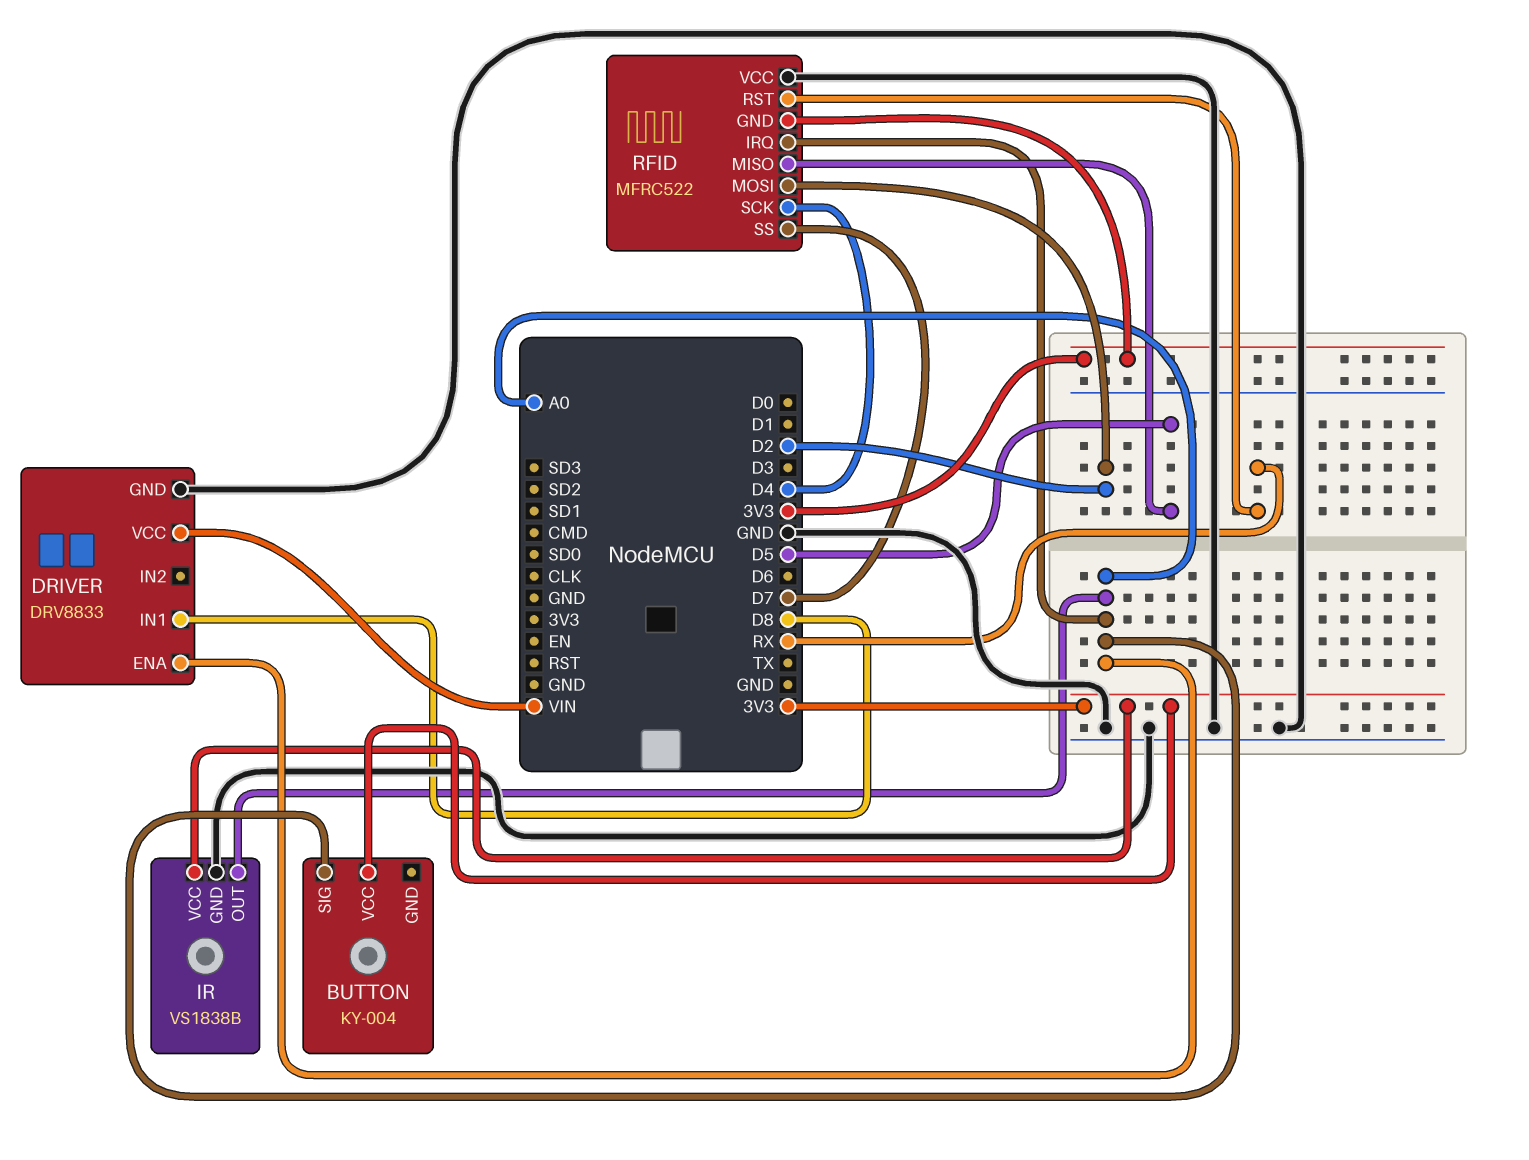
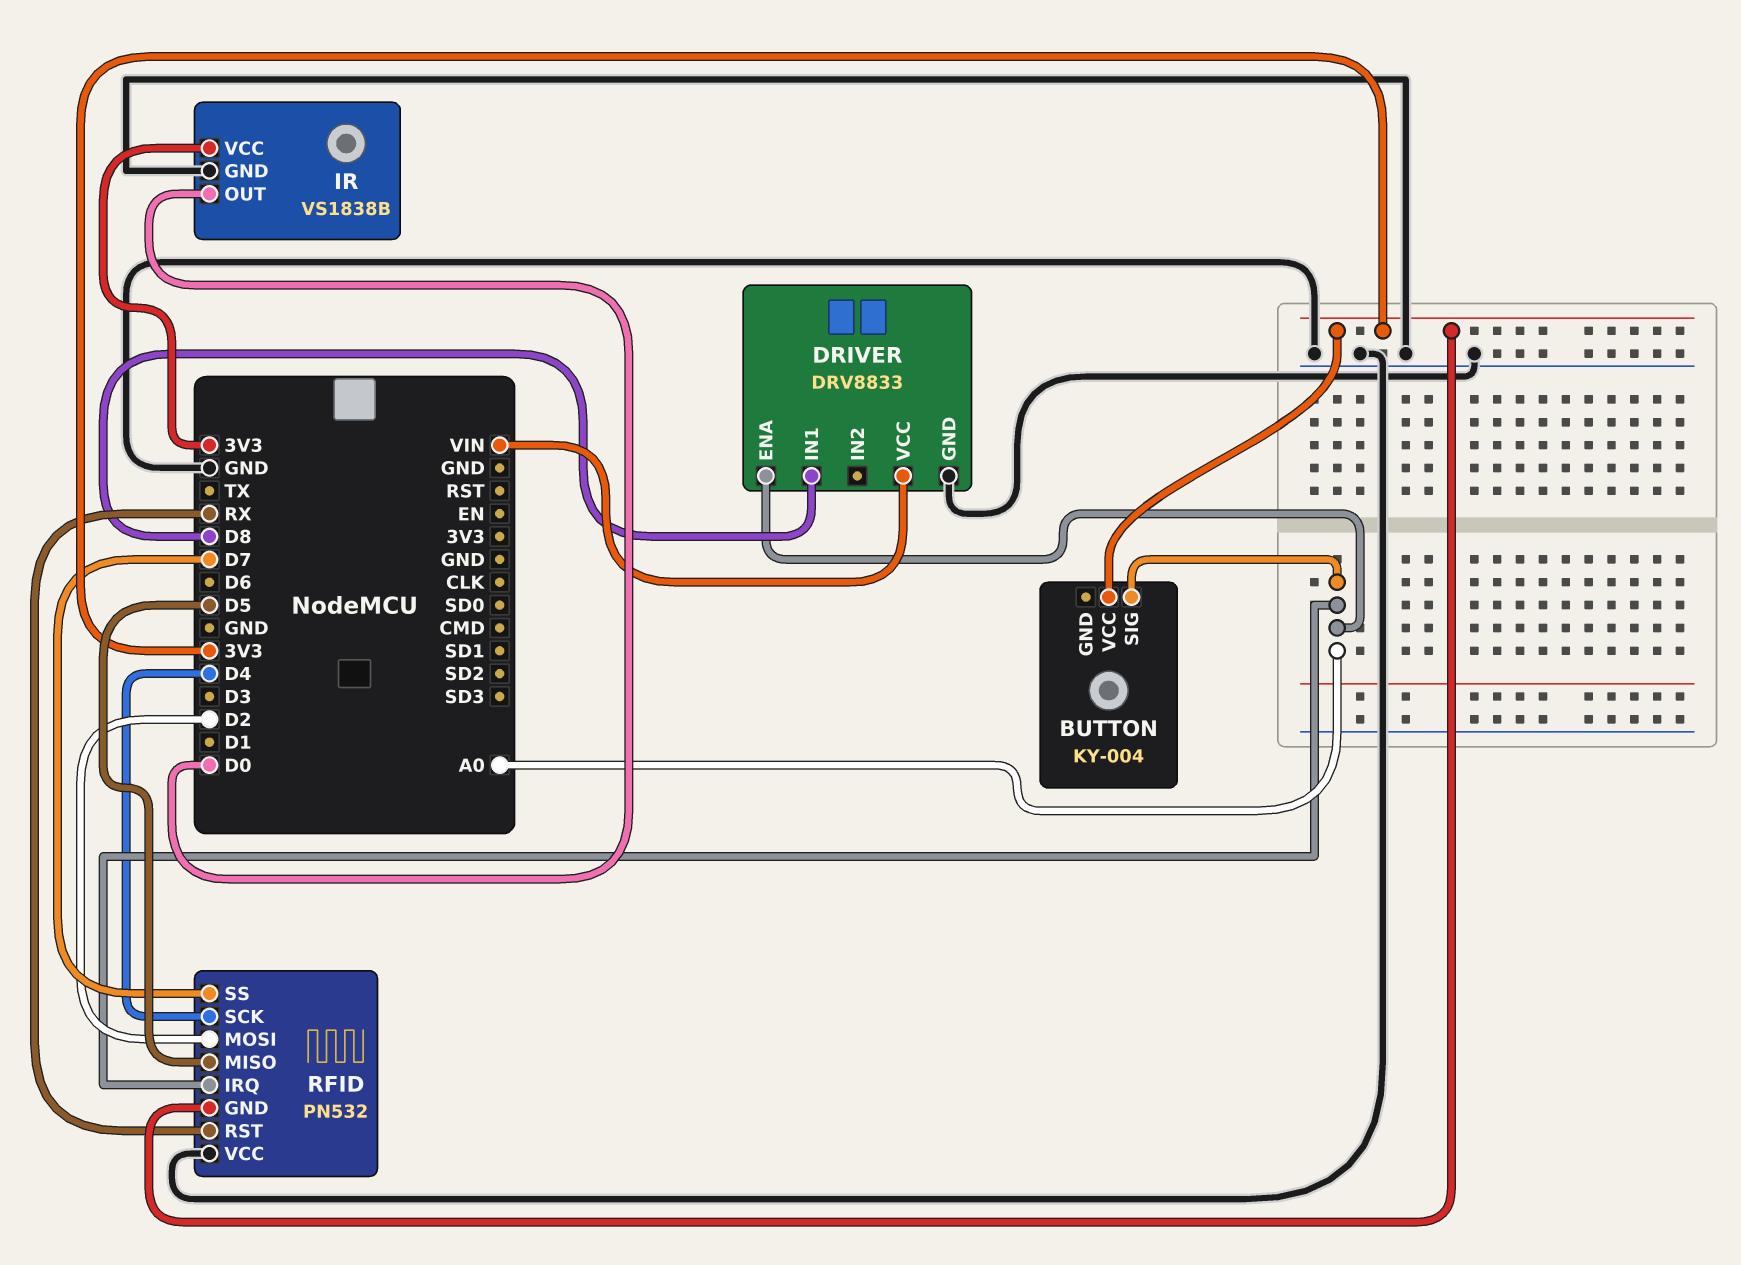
IR pin OUT: A0 -> D0
RFID: MFRC522 -> PN532

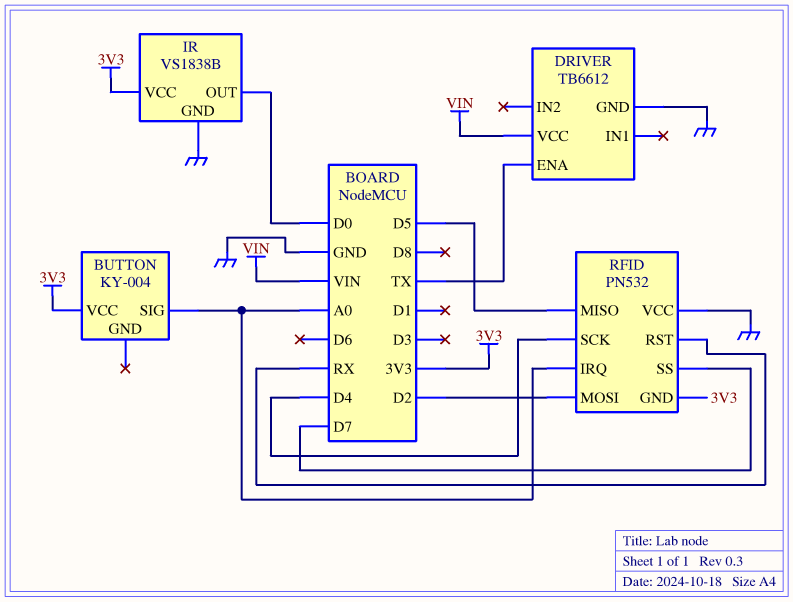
DRIVER: DRV8833 -> TB6612
DRIVER pin ENA: A0 -> TX
DRIVER pin IN1: D8 -> none

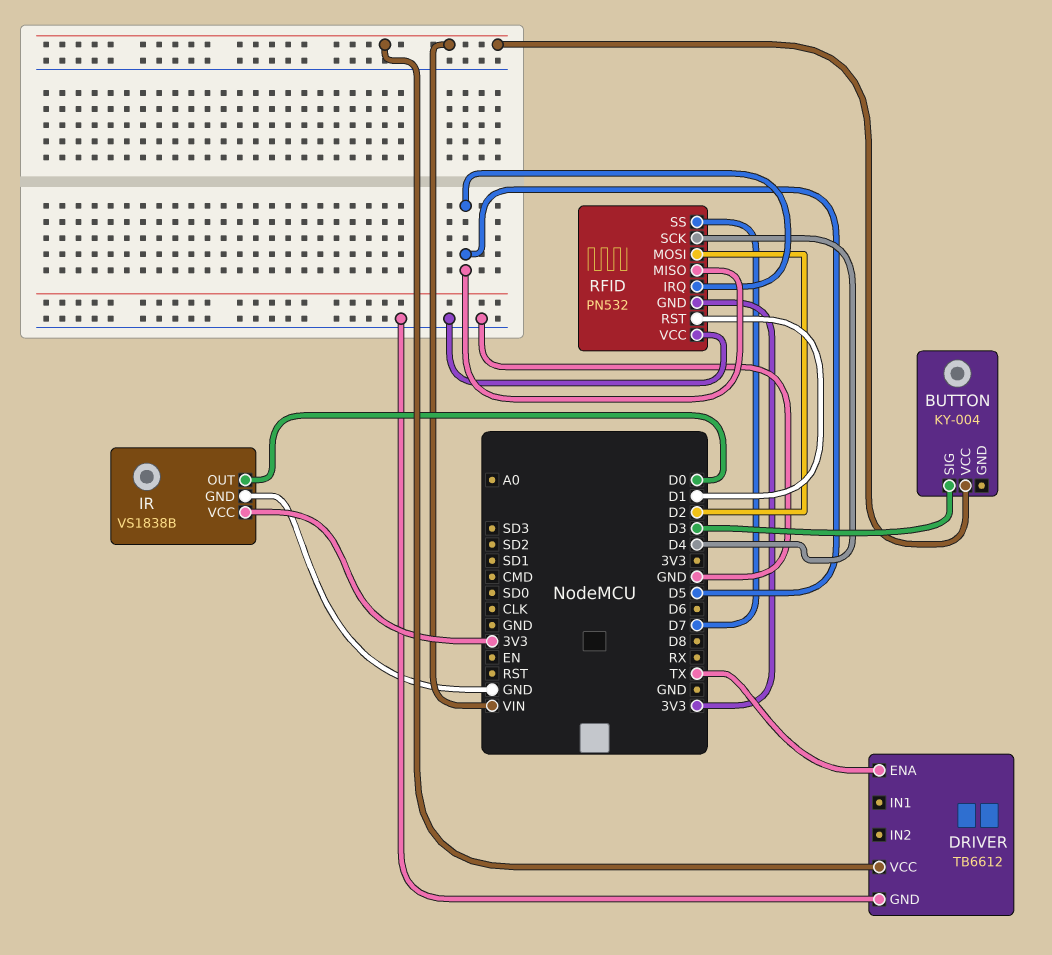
BUTTON pin SIG: A0 -> D3
BUTTON pin VCC: 3V3 -> VIN
RFID pin IRQ: A0 -> D5
RFID pin RST: RX -> D1

